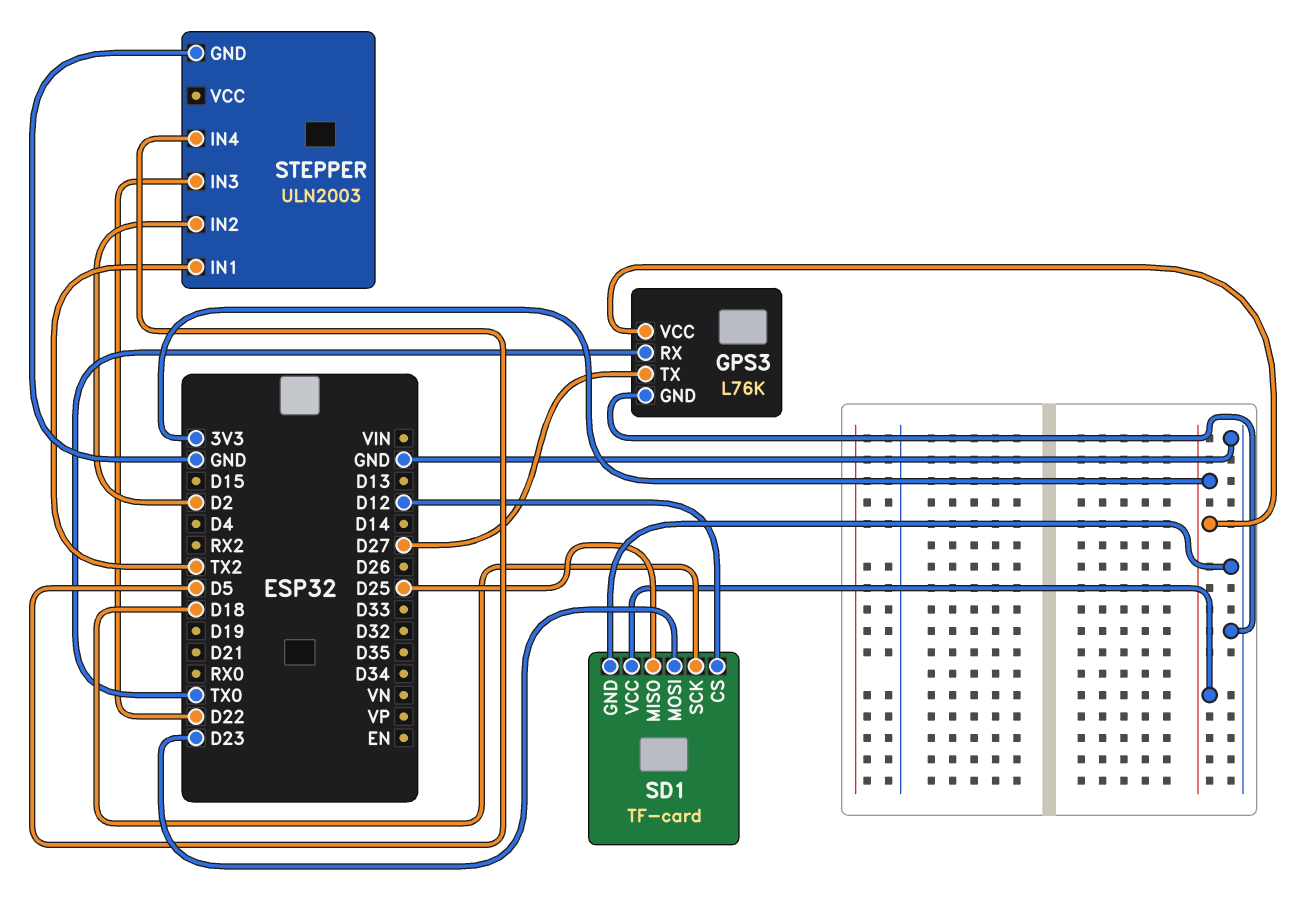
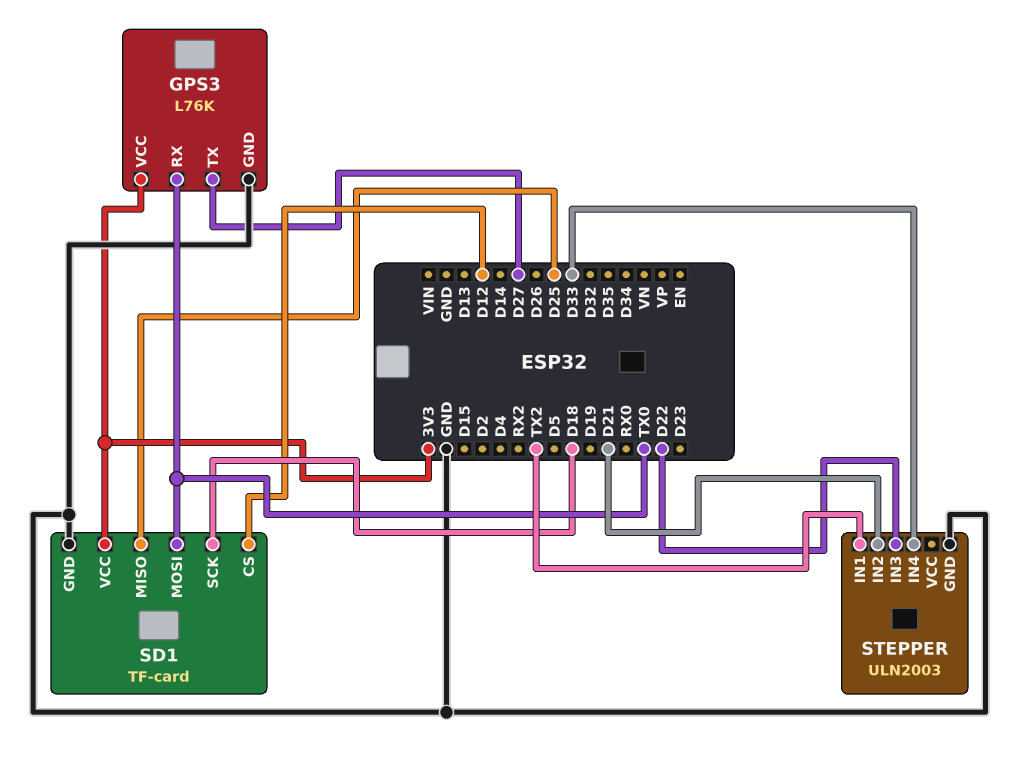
SD1 pin MOSI: D23 -> TX0
STEPPER pin IN2: D2 -> D21
STEPPER pin IN4: D5 -> D33

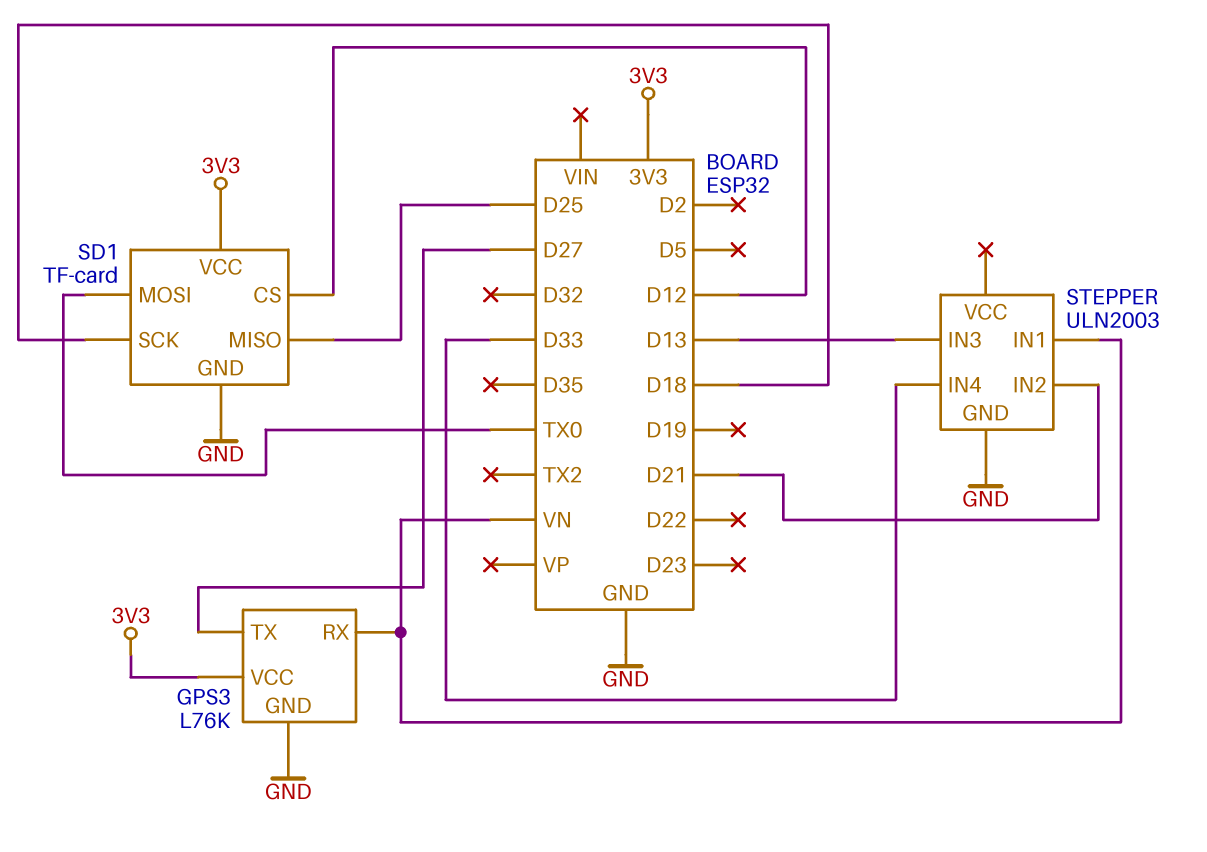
GPS3 pin RX: TX0 -> VN
STEPPER pin IN1: TX2 -> VN
STEPPER pin IN3: D22 -> D13

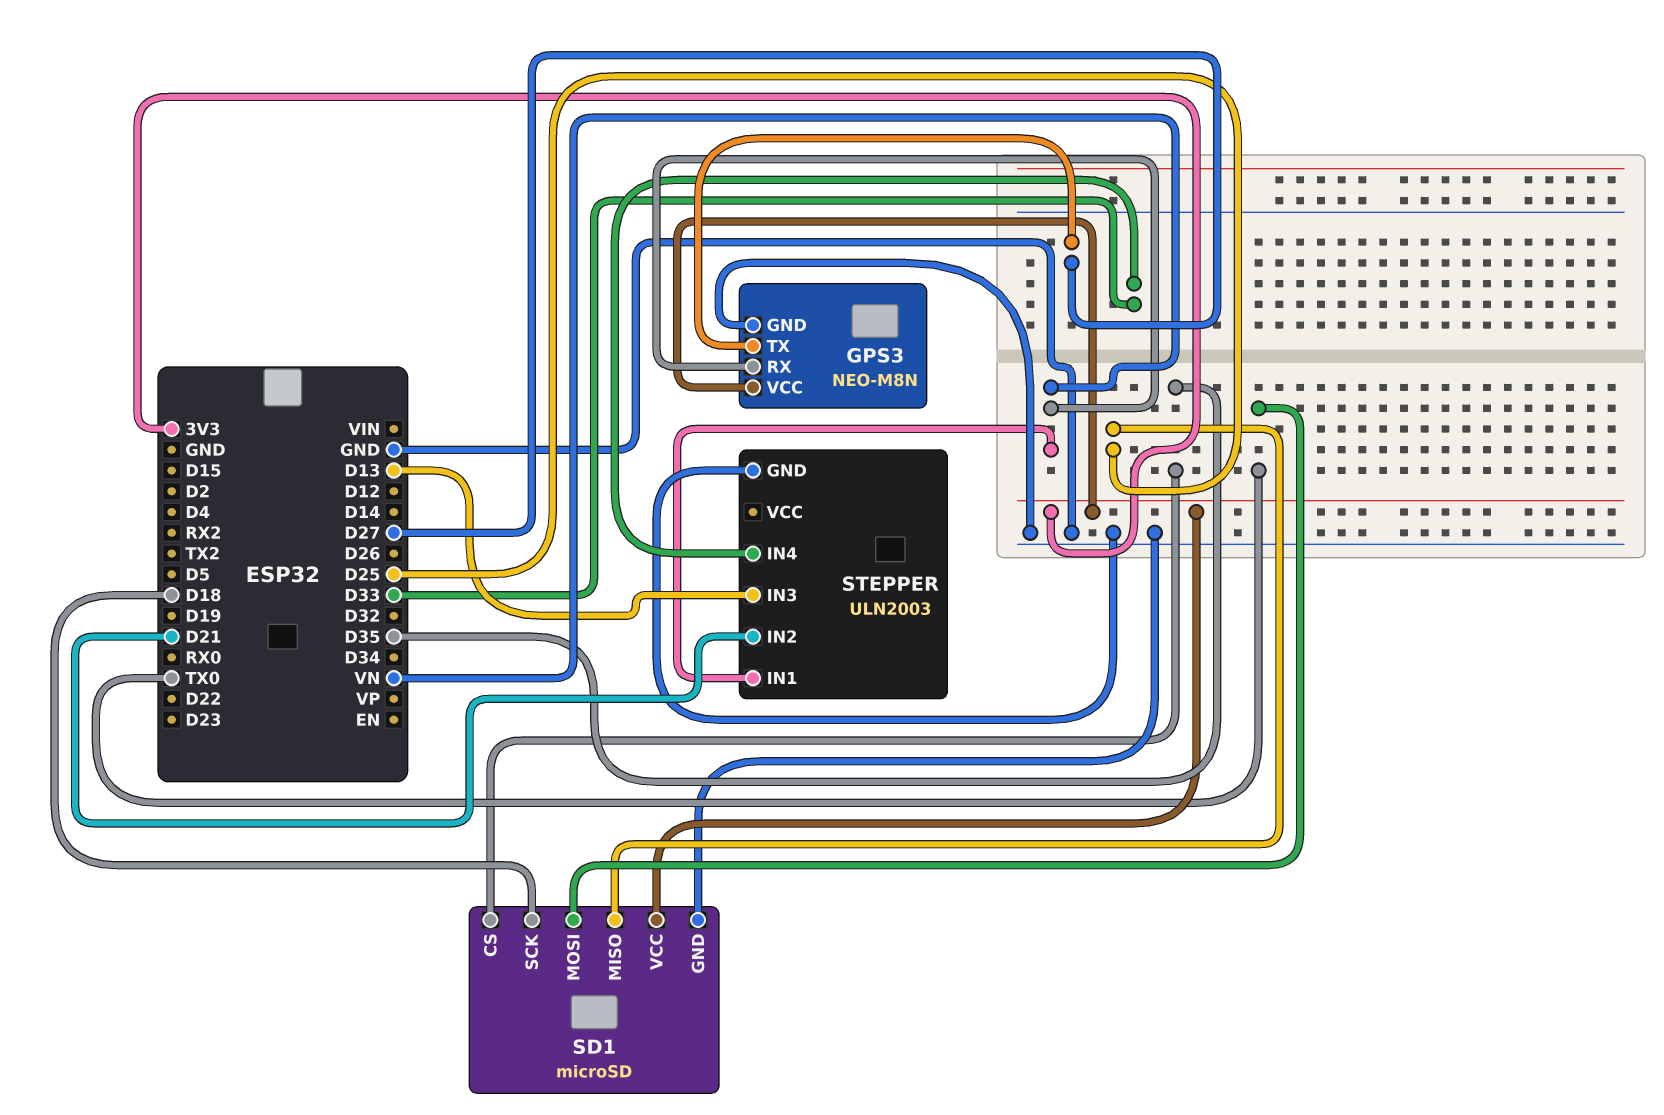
GPS3: L76K -> NEO-M8N
SD1: TF-card -> microSD
SD1 pin CS: D12 -> D35

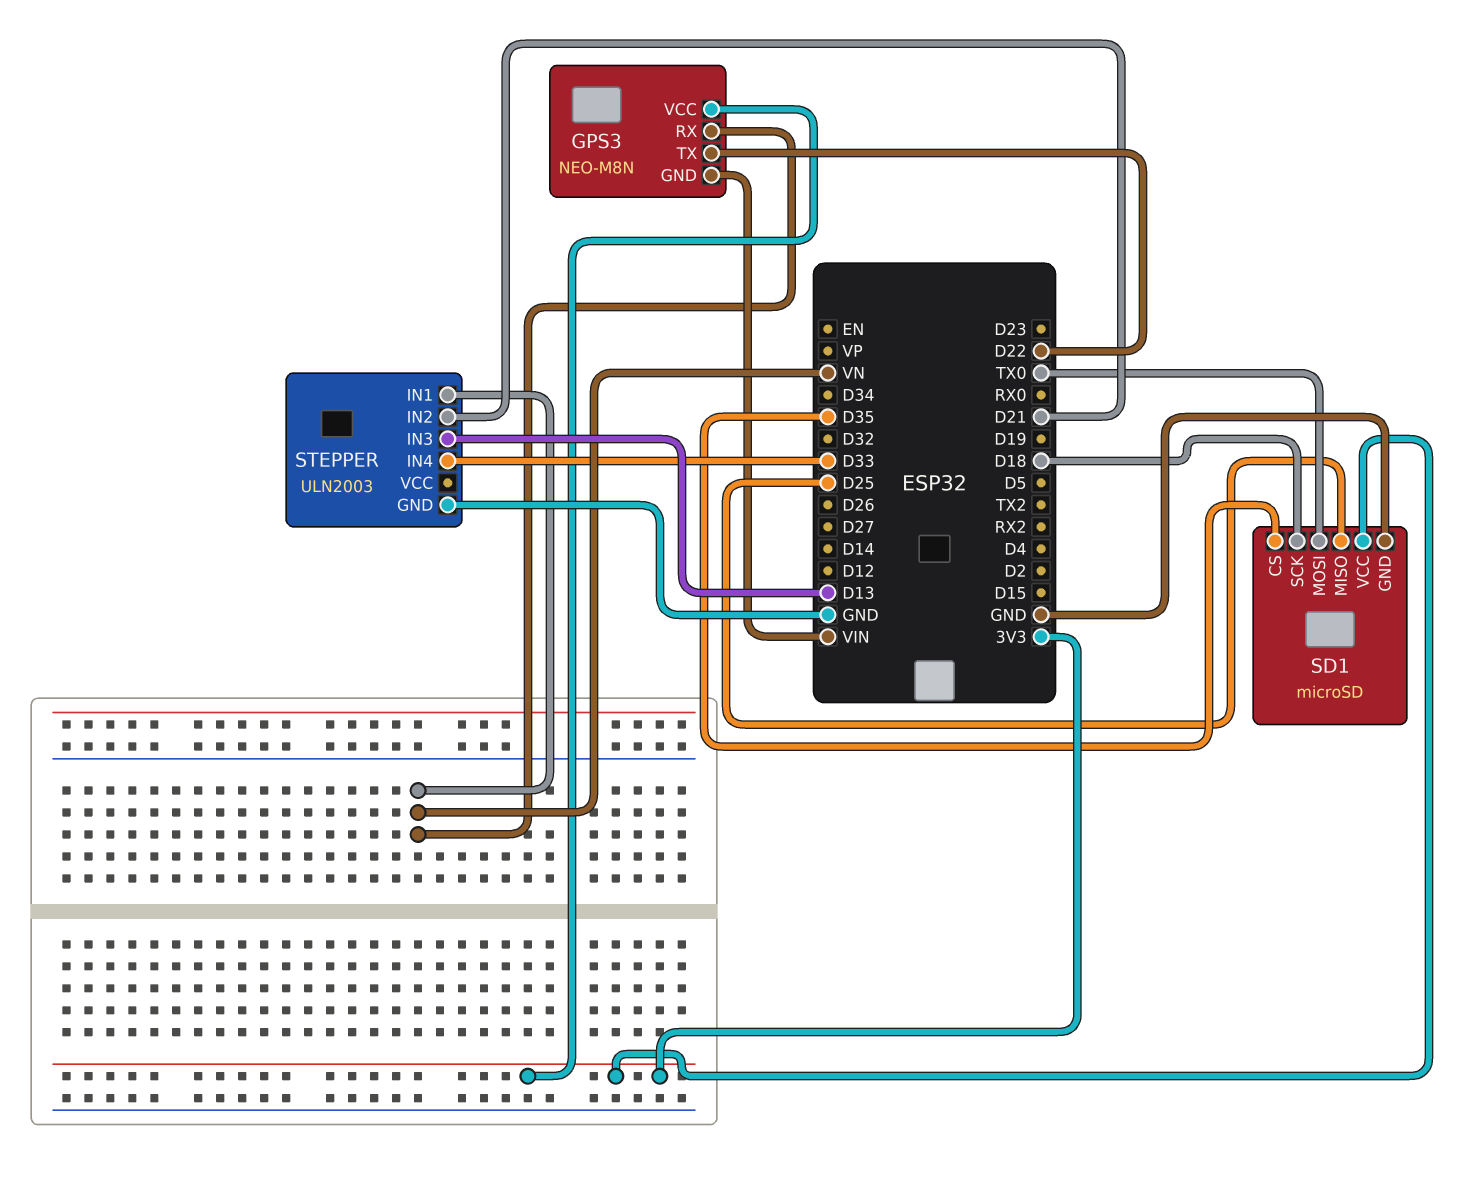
GPS3 pin GND: GND -> VIN
GPS3 pin TX: D27 -> D22

